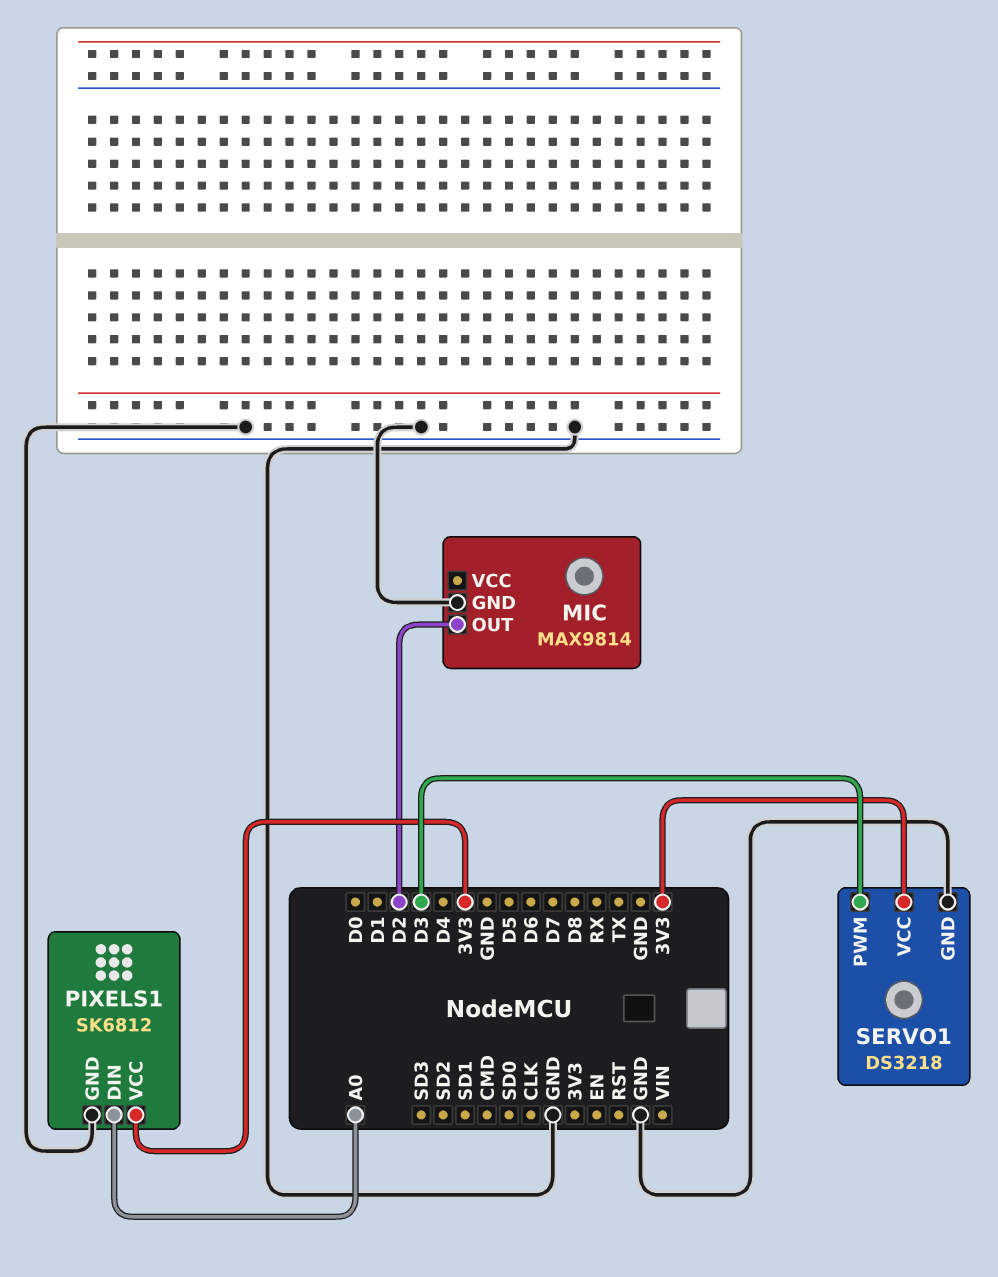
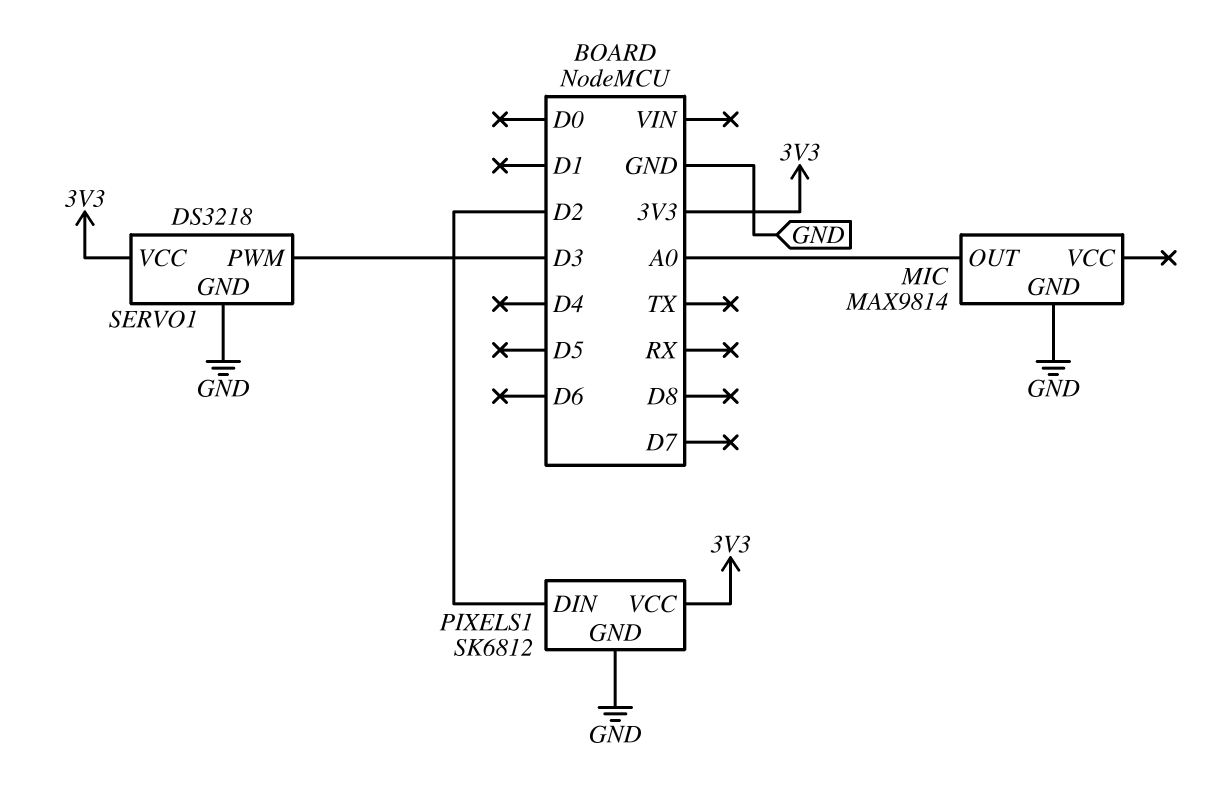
MIC pin OUT: D2 -> A0
PIXELS1 pin DIN: A0 -> D2

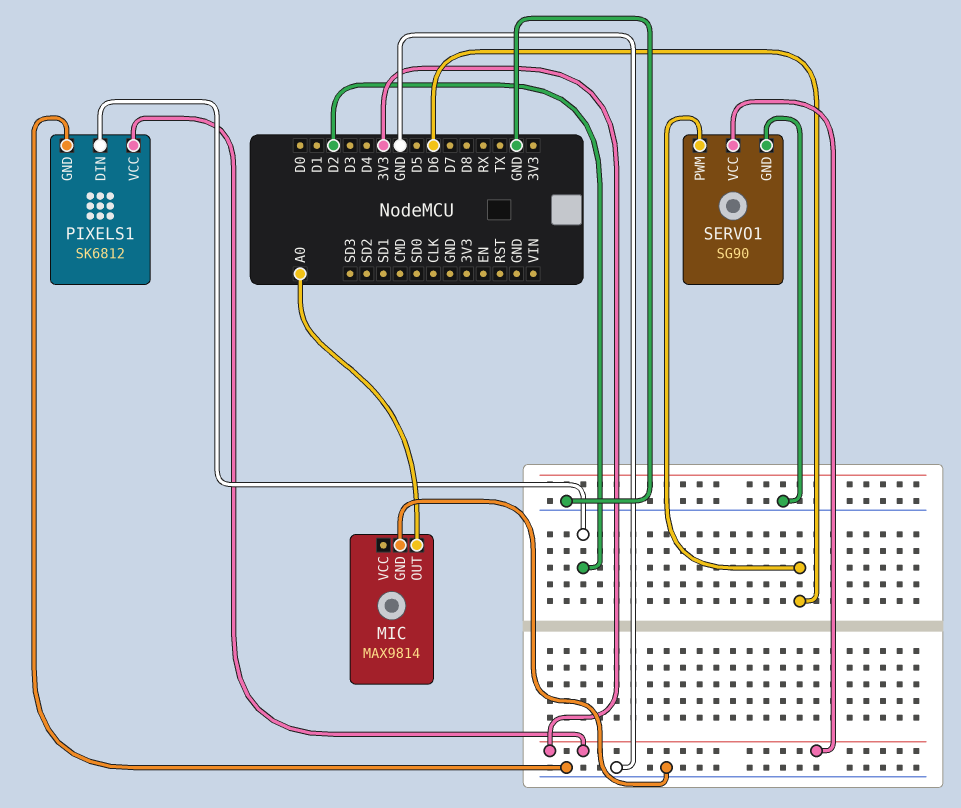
SERVO1: DS3218 -> SG90
SERVO1 pin PWM: D3 -> D6

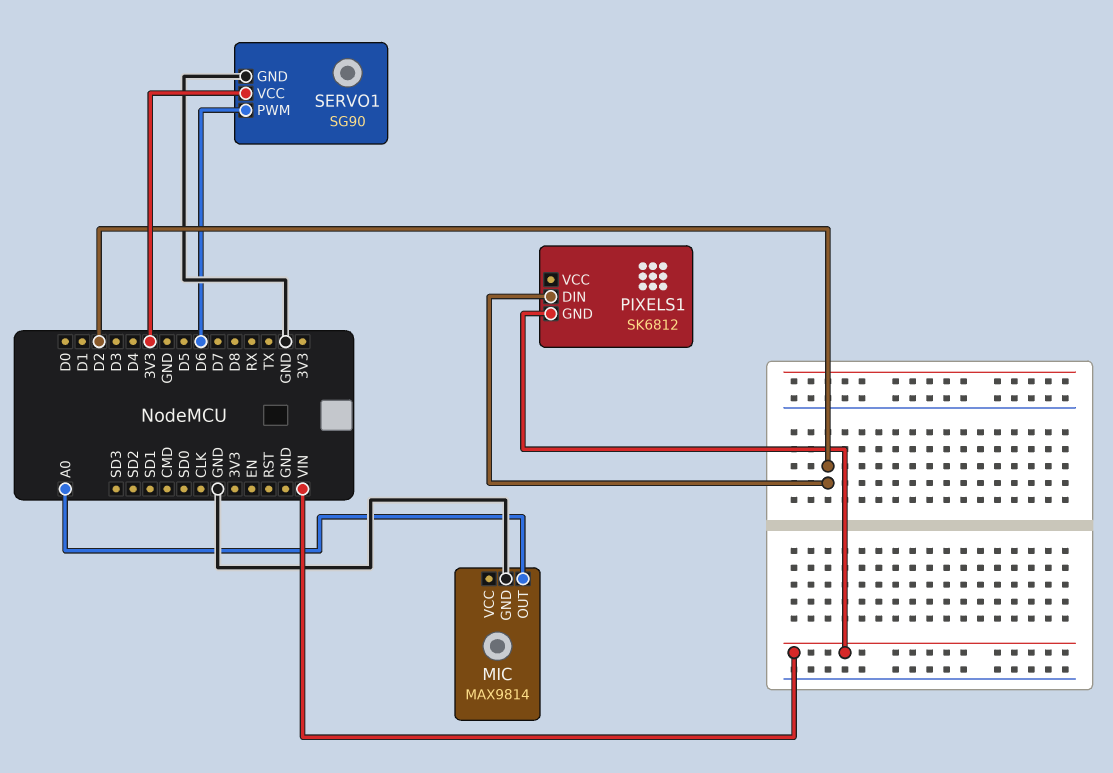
PIXELS1 pin GND: GND -> VIN
PIXELS1 pin VCC: 3V3 -> none

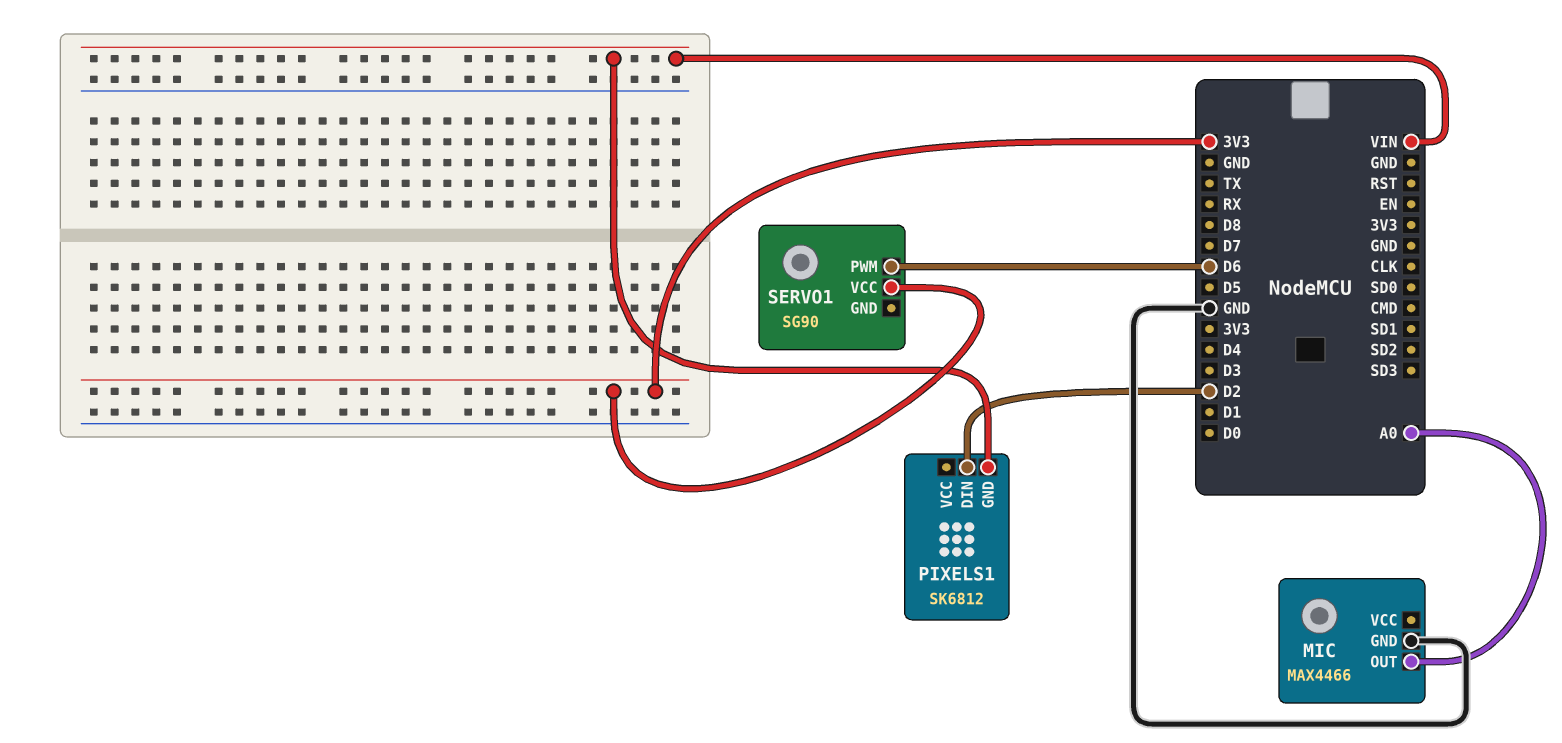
MIC: MAX9814 -> MAX4466
SERVO1 pin GND: GND -> none

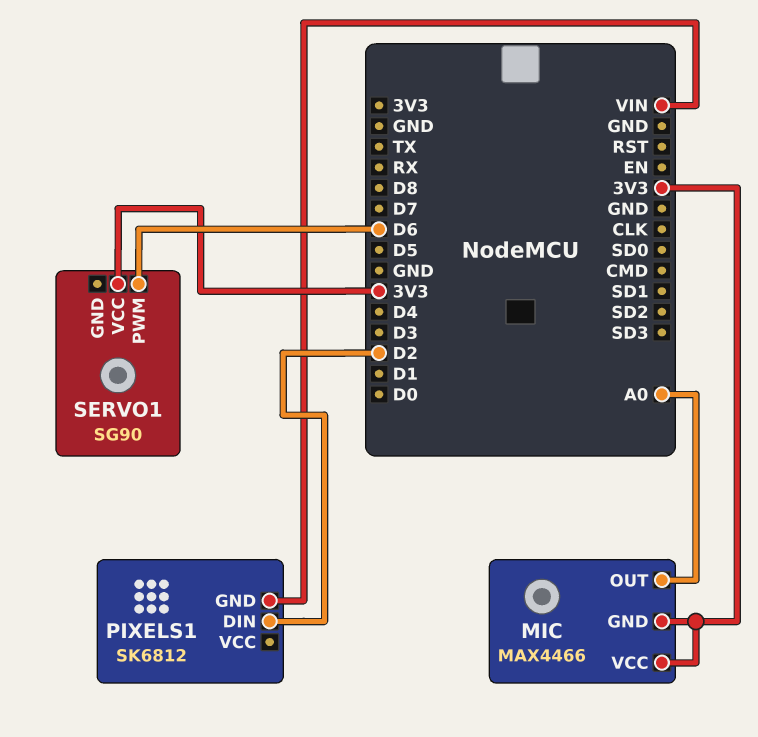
MIC pin GND: GND -> 3V3
MIC pin VCC: none -> 3V3

